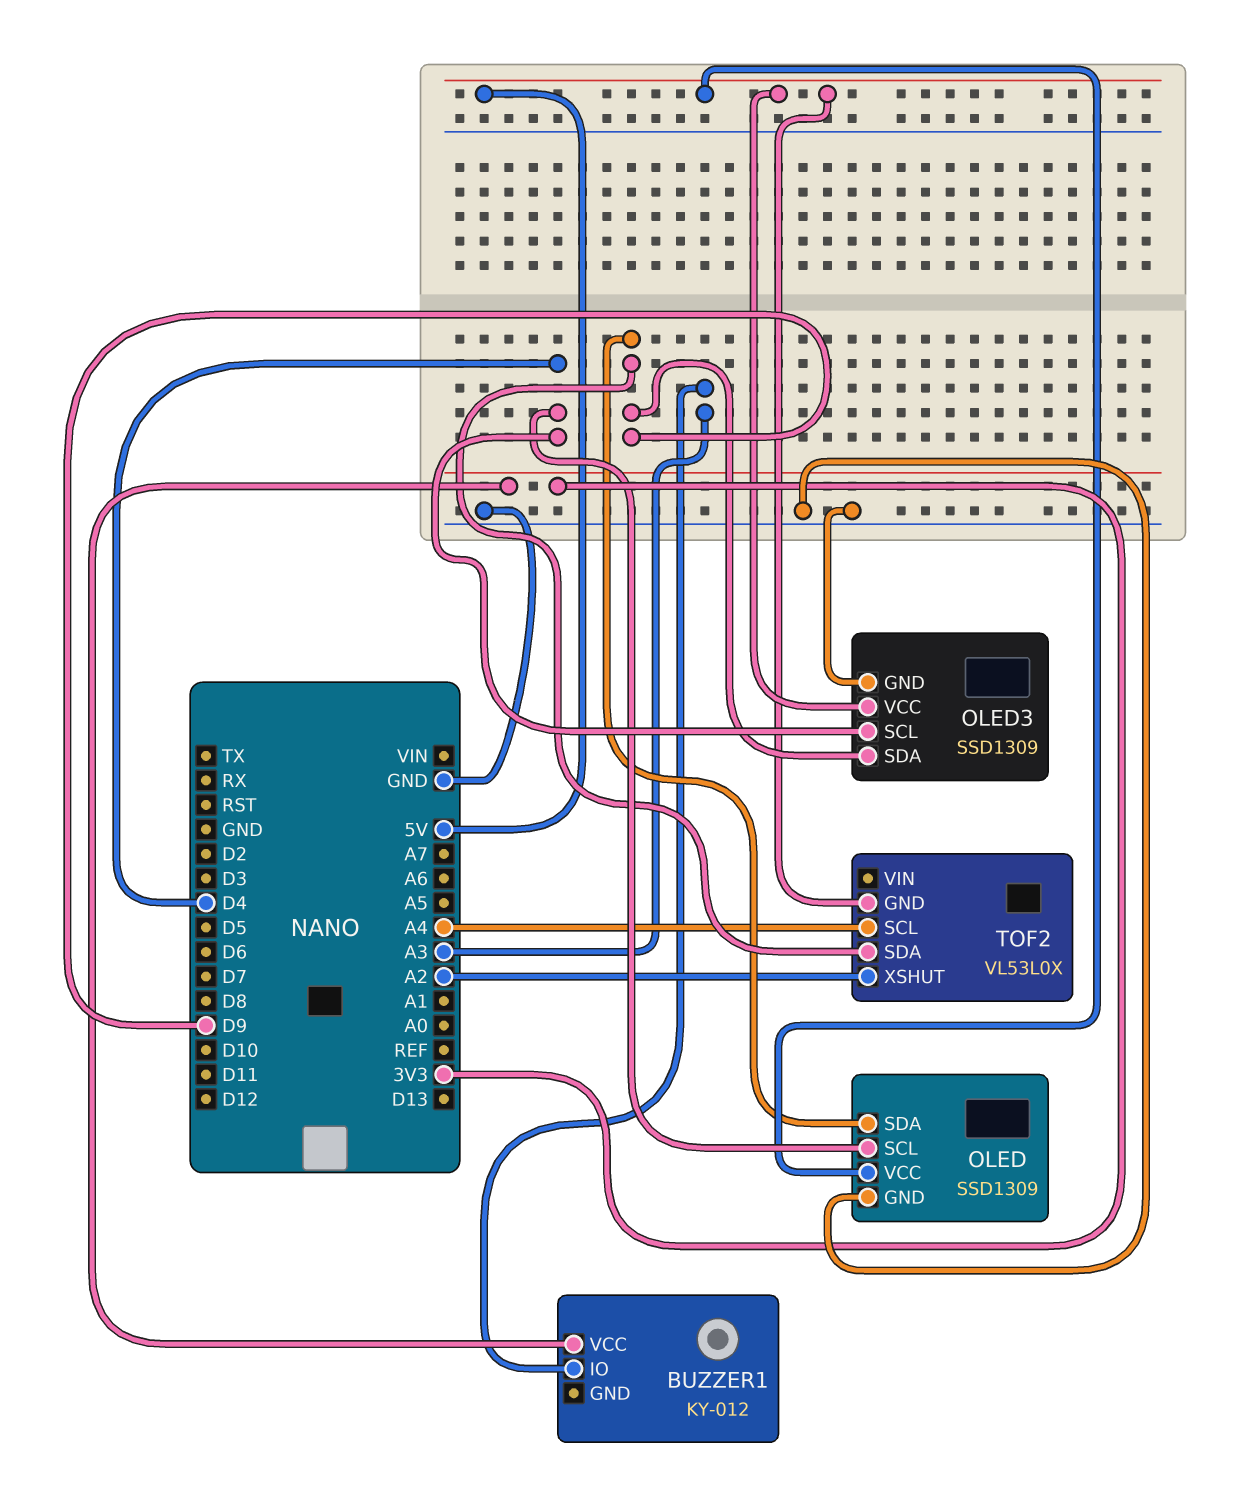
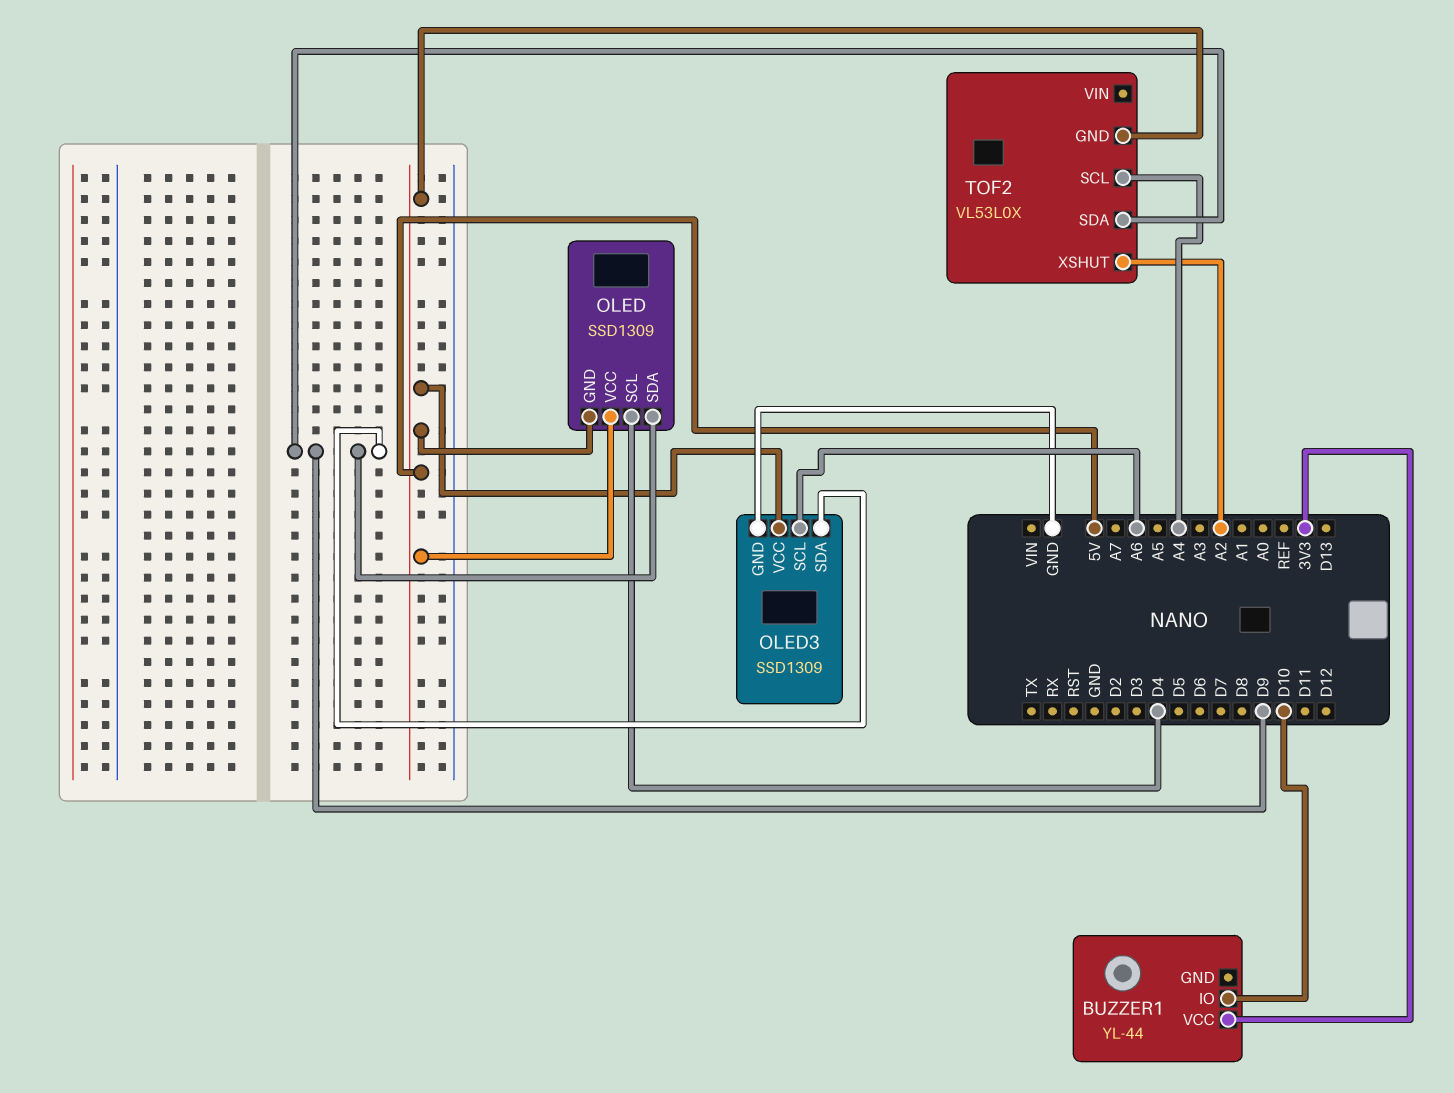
BUZZER1: KY-012 -> YL-44
BUZZER1 pin IO: A3 -> D10
OLED pin GND: GND -> 5V
OLED3 pin SCL: D4 -> A6

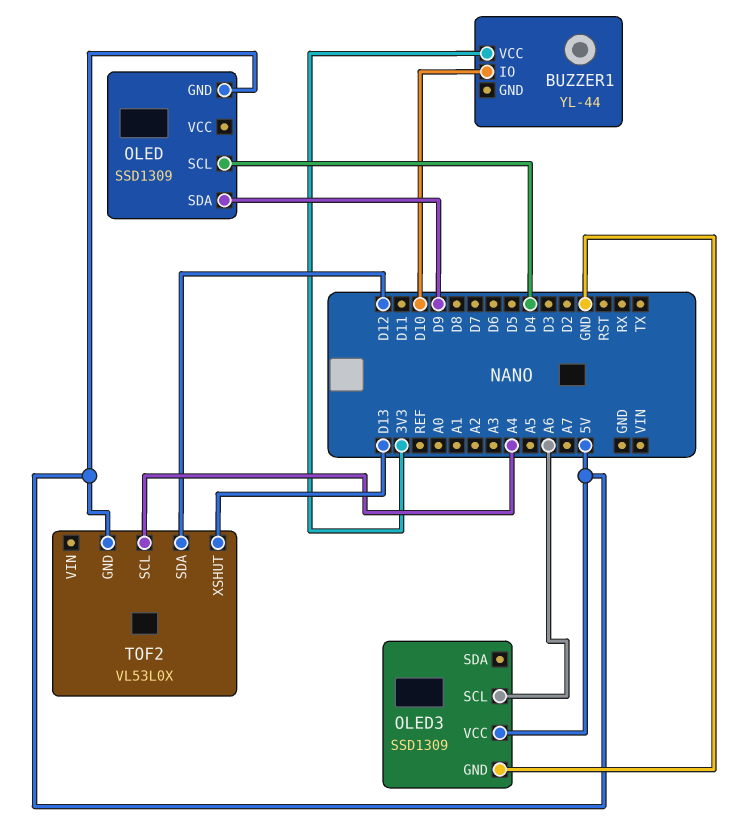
OLED pin VCC: 5V -> none
OLED3 pin SDA: D9 -> none
TOF2 pin SDA: D9 -> D12
TOF2 pin XSHUT: A2 -> D13

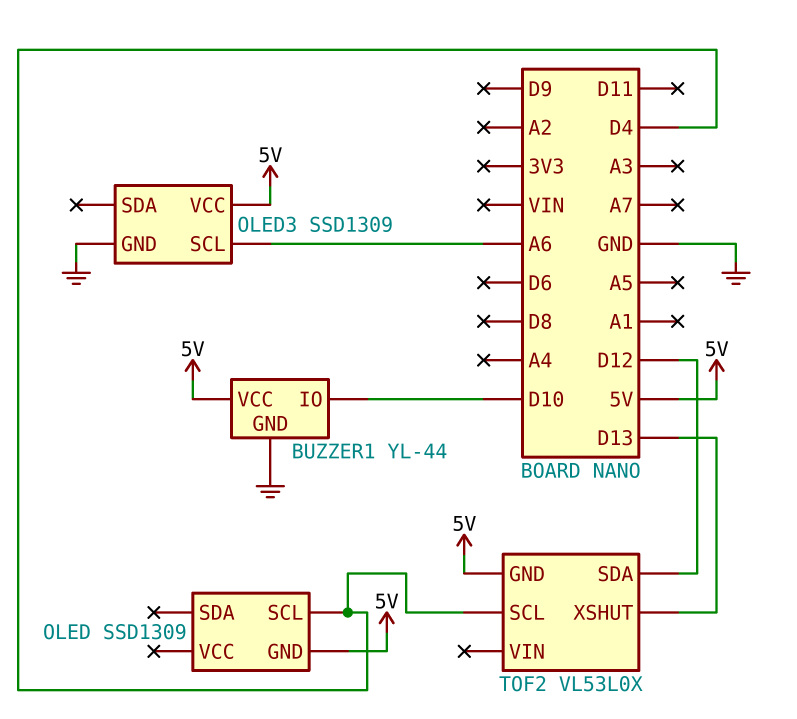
BUZZER1 pin GND: none -> GND
BUZZER1 pin VCC: 3V3 -> 5V
OLED pin SDA: D9 -> none
TOF2 pin SCL: A4 -> D4

